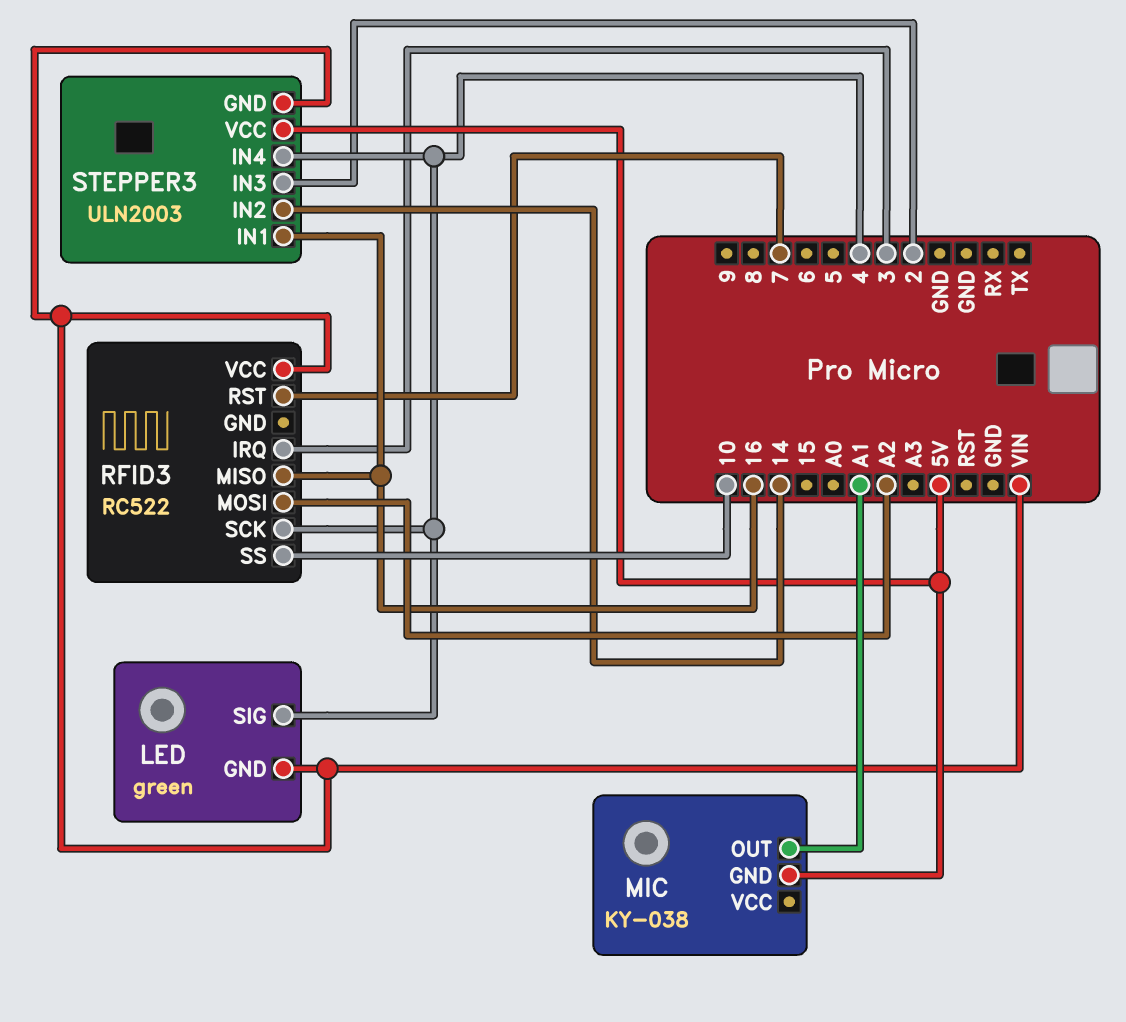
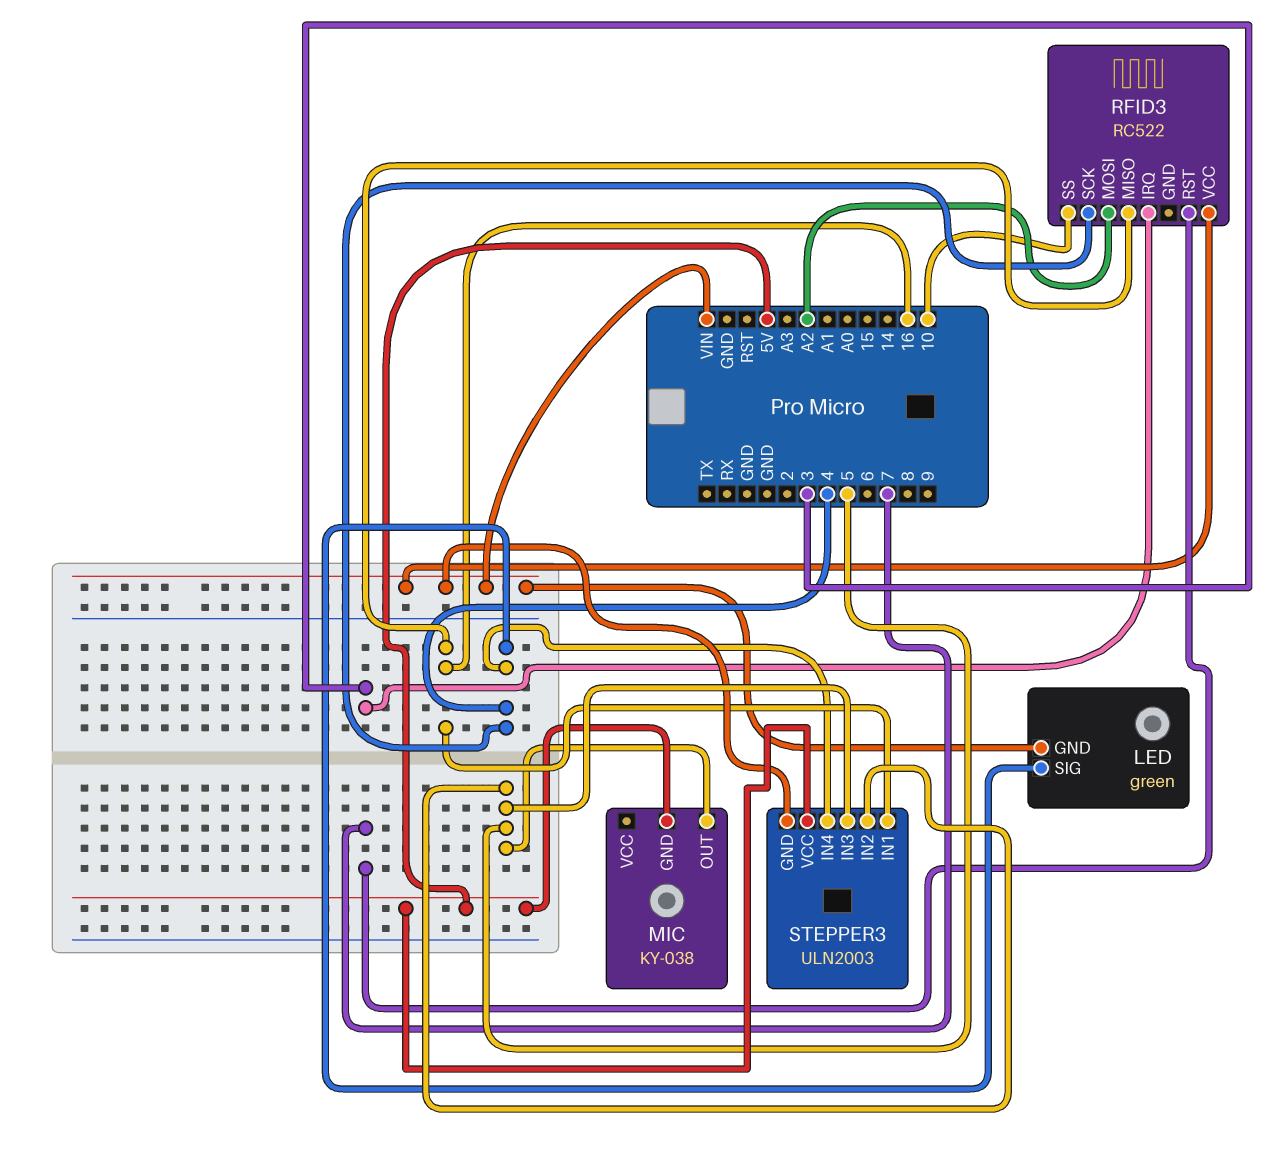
MIC pin OUT: A1 -> 5
STEPPER3 pin IN2: 14 -> 5
STEPPER3 pin IN3: 2 -> 5

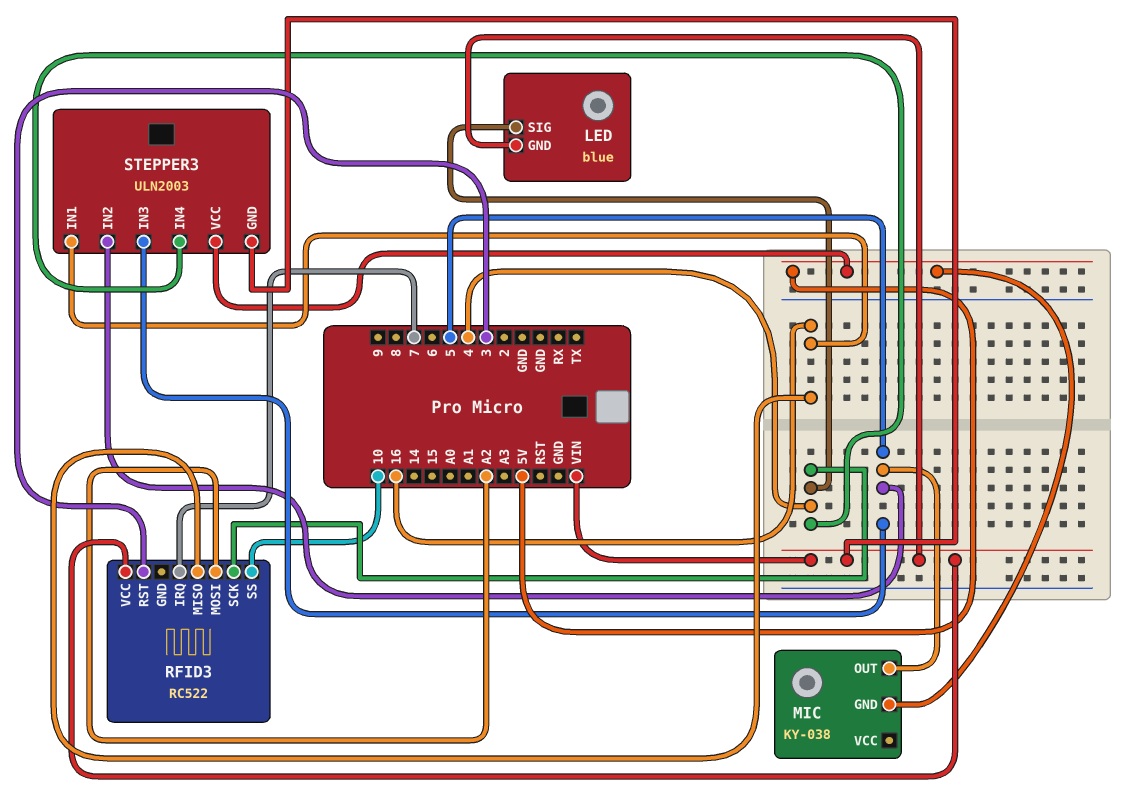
LED: green -> blue
RFID3 pin IRQ: 3 -> 7
RFID3 pin RST: 7 -> 3

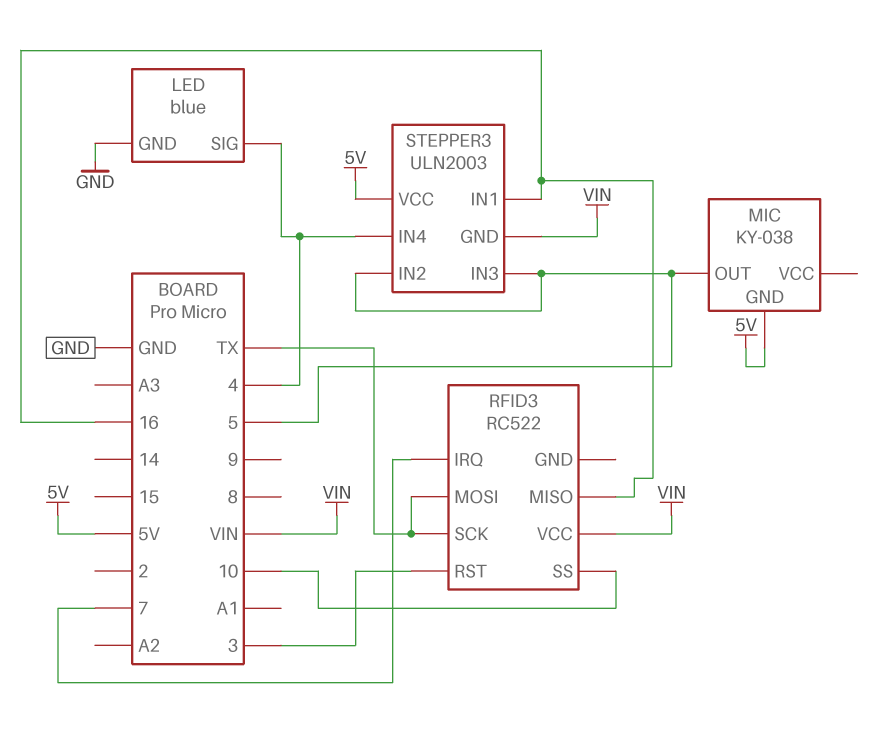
LED pin GND: VIN -> GND
RFID3 pin MOSI: A2 -> TX
RFID3 pin SCK: 4 -> TX

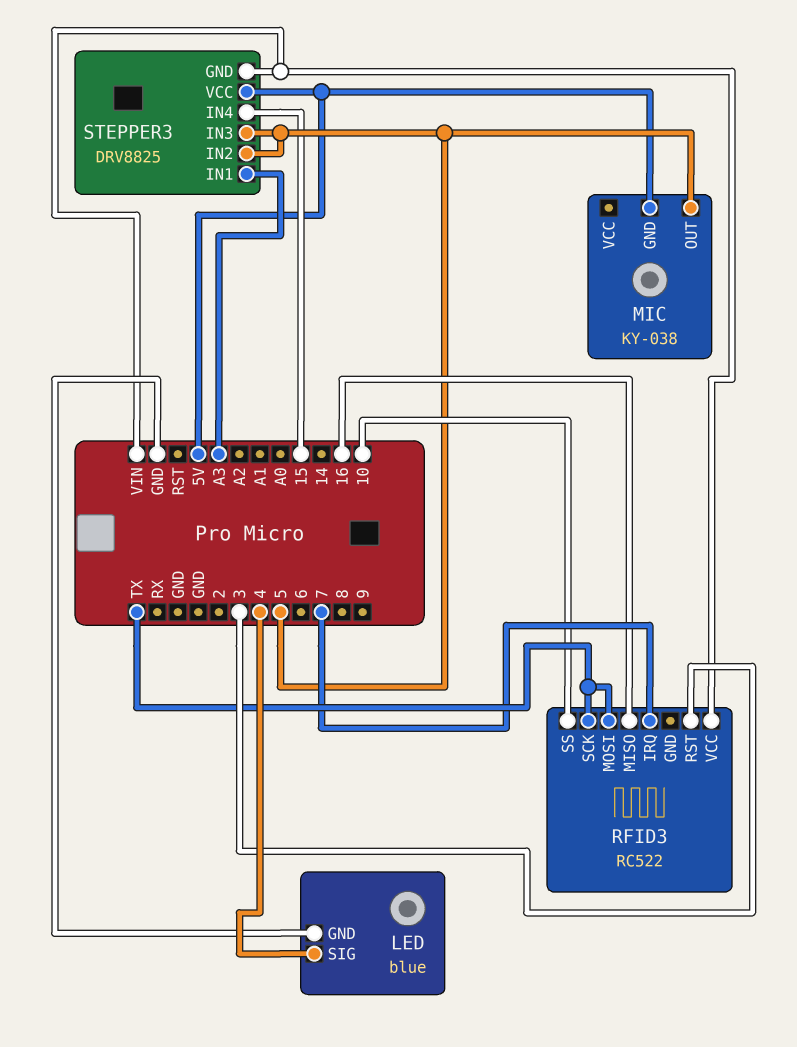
STEPPER3: ULN2003 -> DRV8825
STEPPER3 pin IN1: 16 -> A3
STEPPER3 pin IN4: 4 -> 15

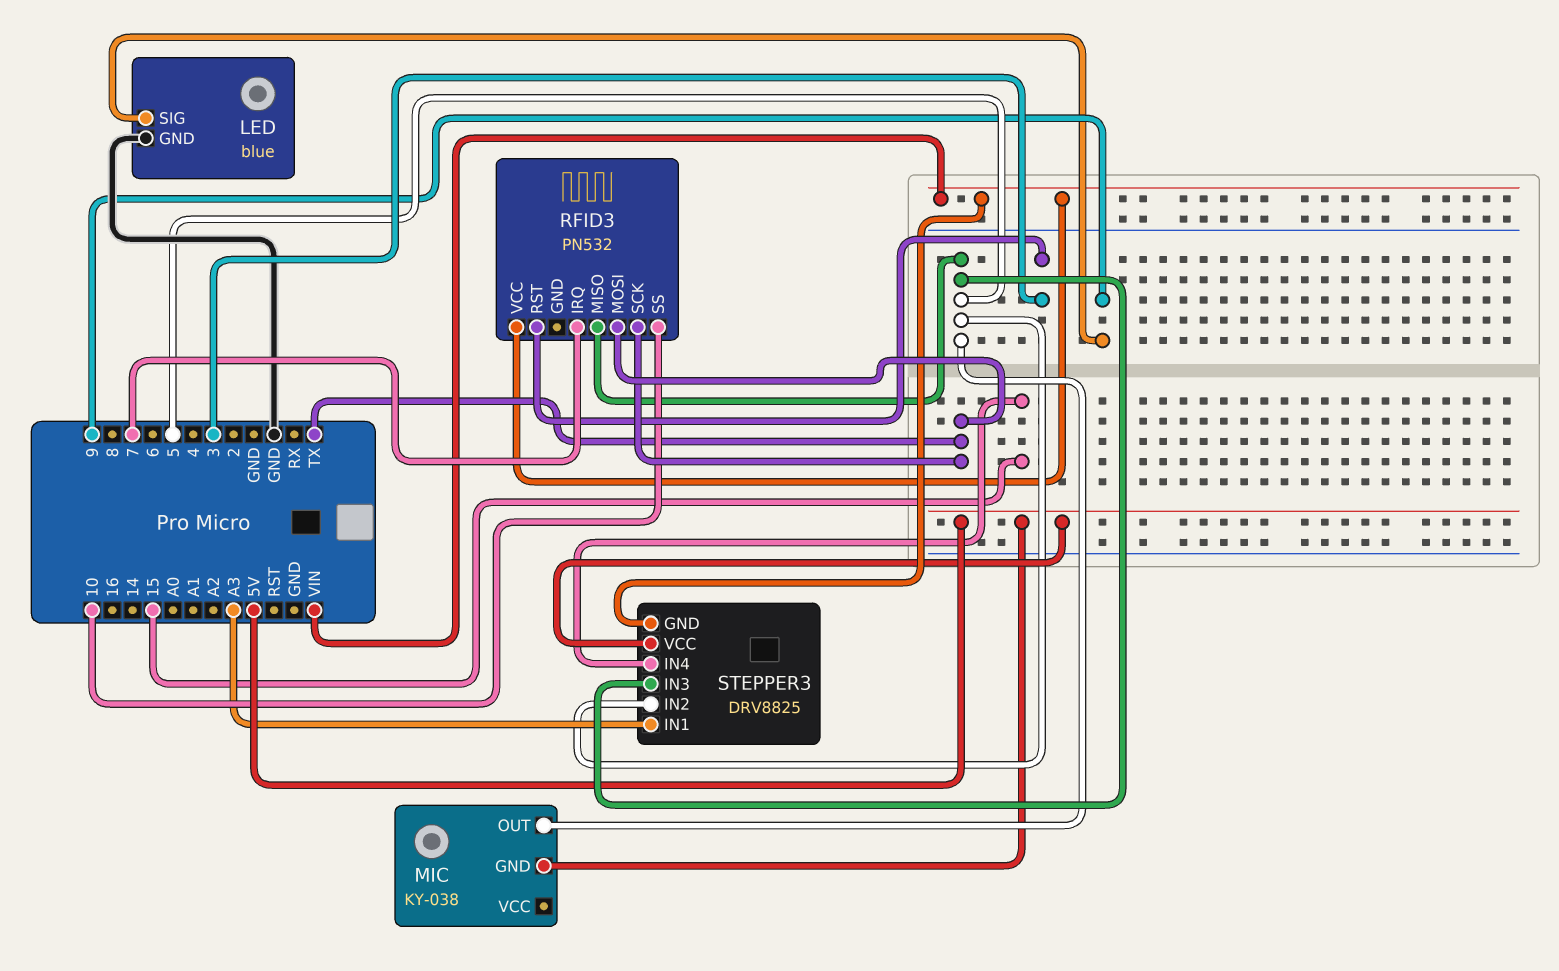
LED pin SIG: 4 -> 9
RFID3: RC522 -> PN532
RFID3 pin MISO: 16 -> 5

